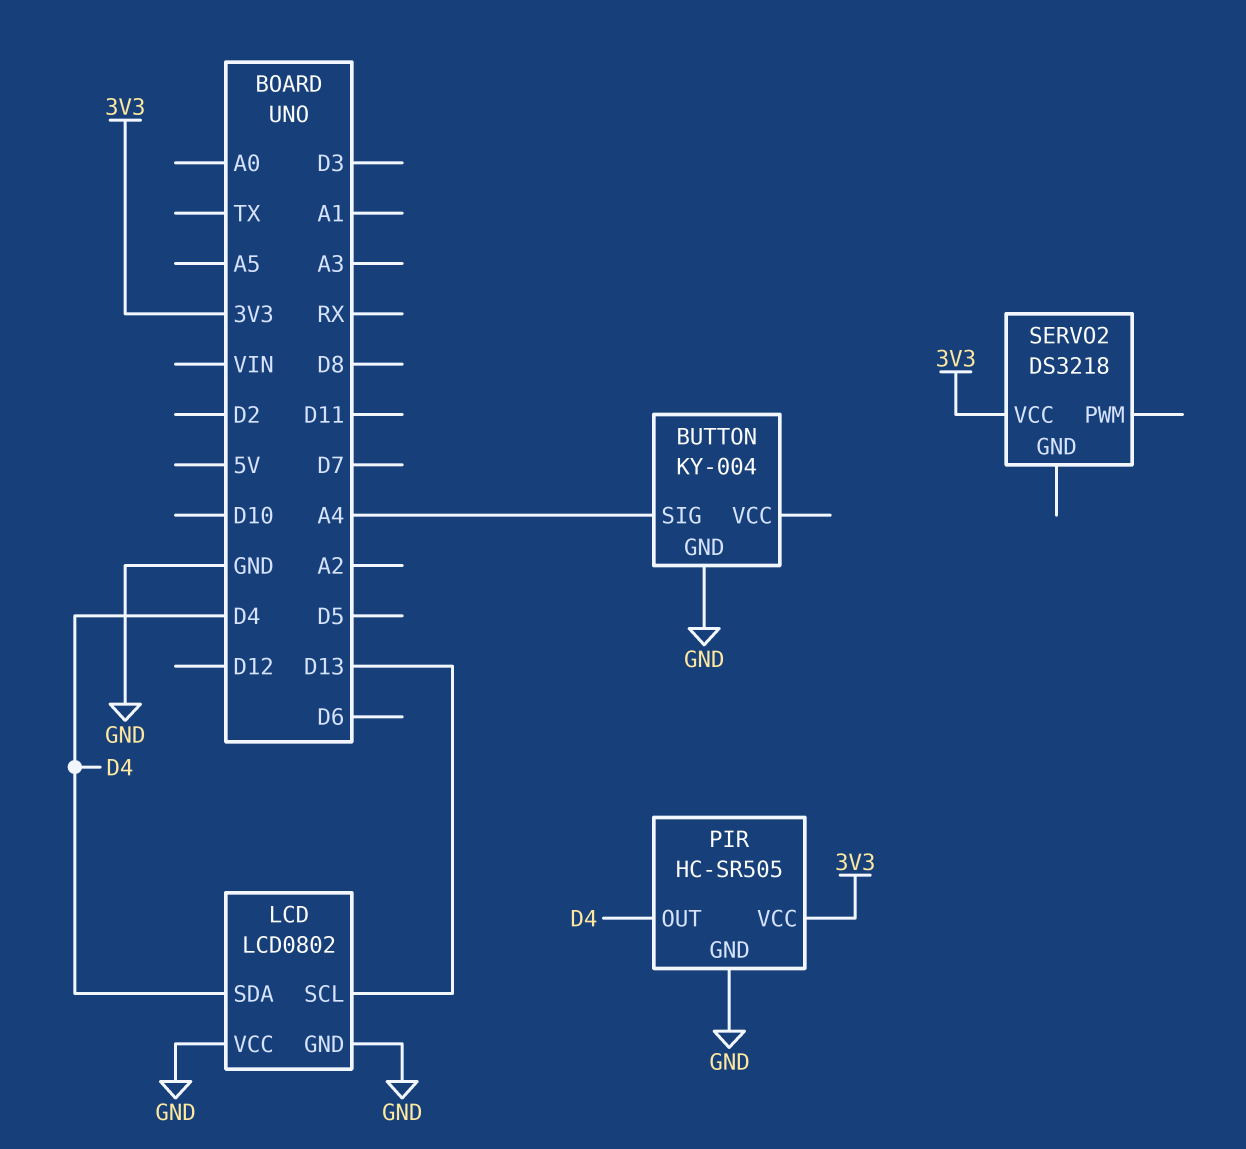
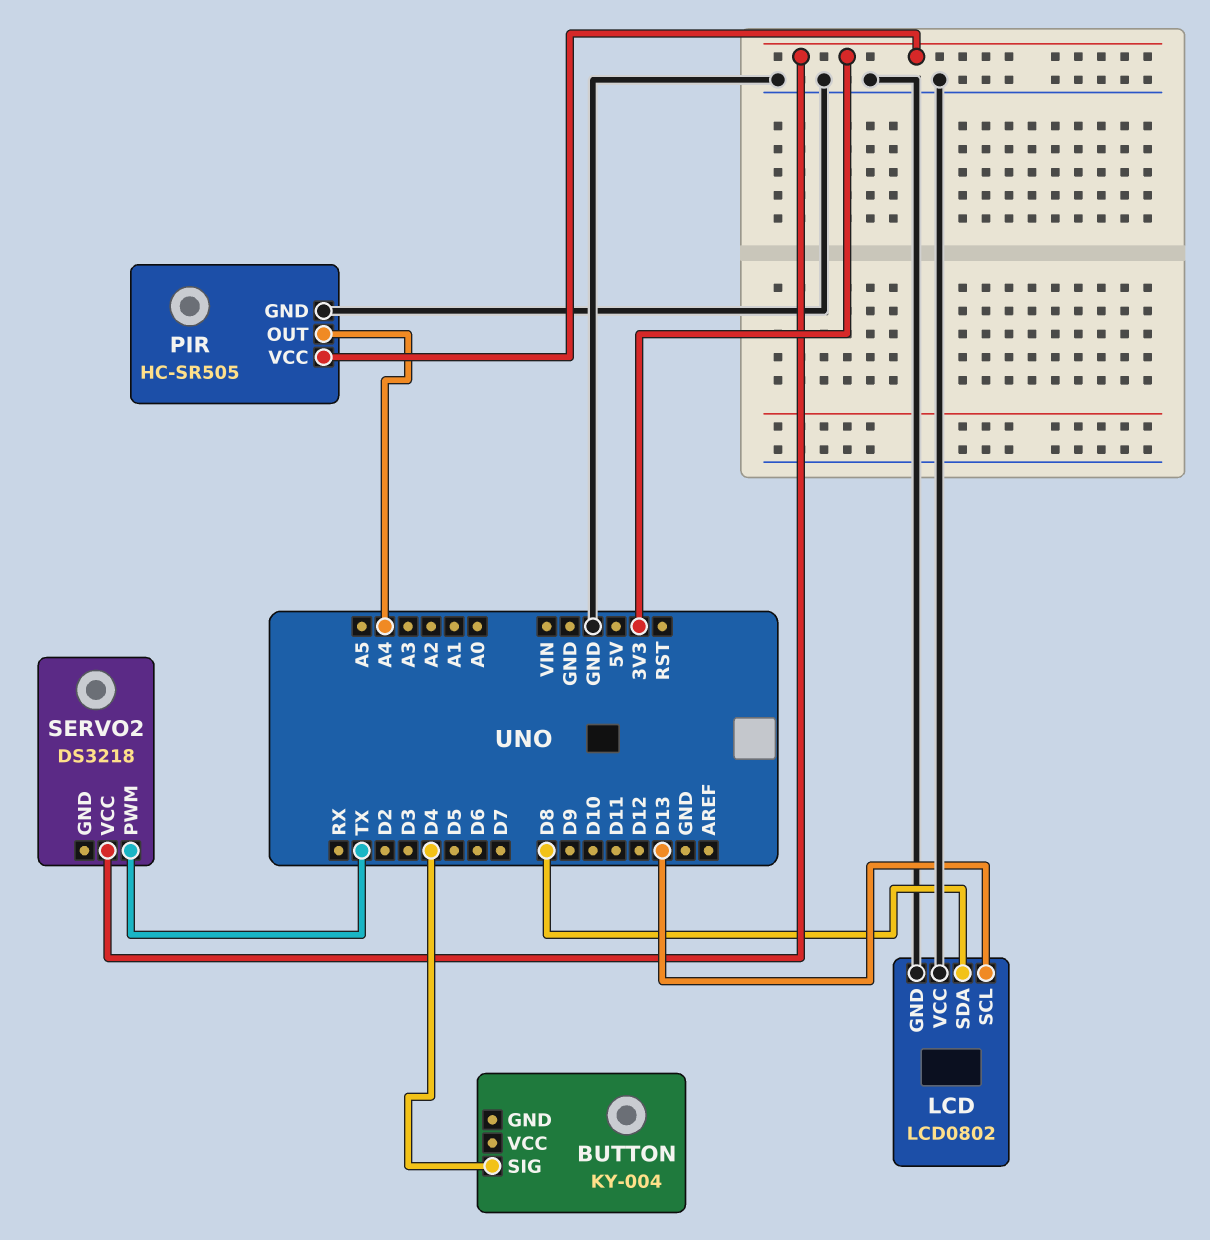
BUTTON pin GND: GND -> none
BUTTON pin SIG: A4 -> D4
LCD pin SDA: D4 -> D8
PIR pin OUT: D4 -> A4
SERVO2 pin PWM: none -> TX

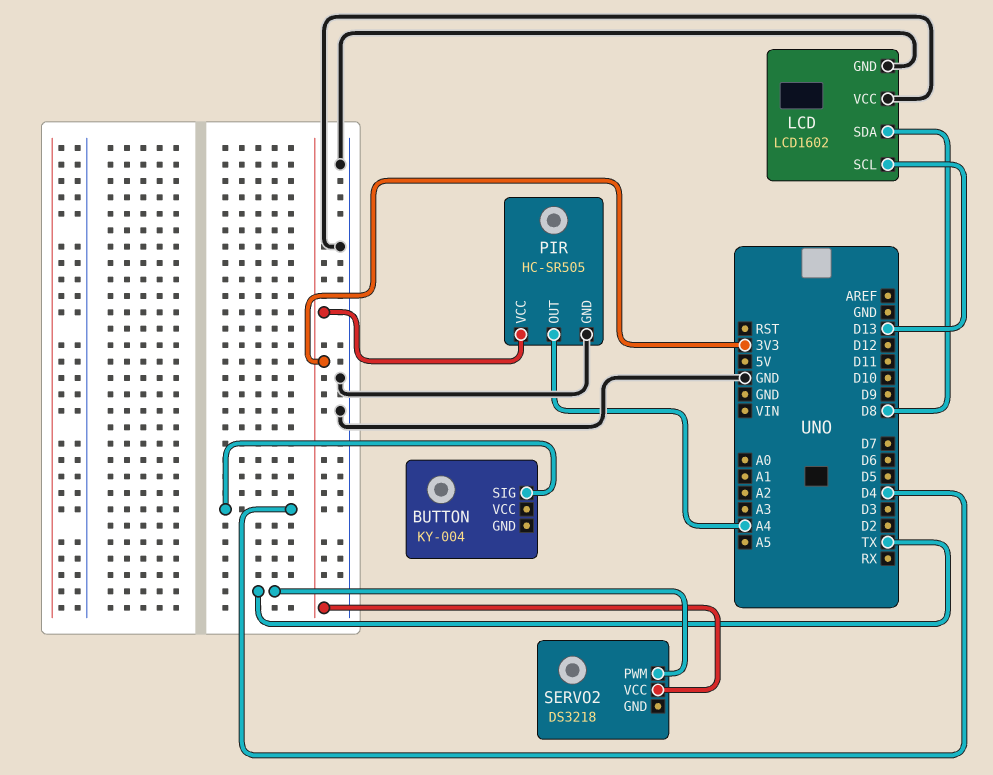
LCD: LCD0802 -> LCD1602

